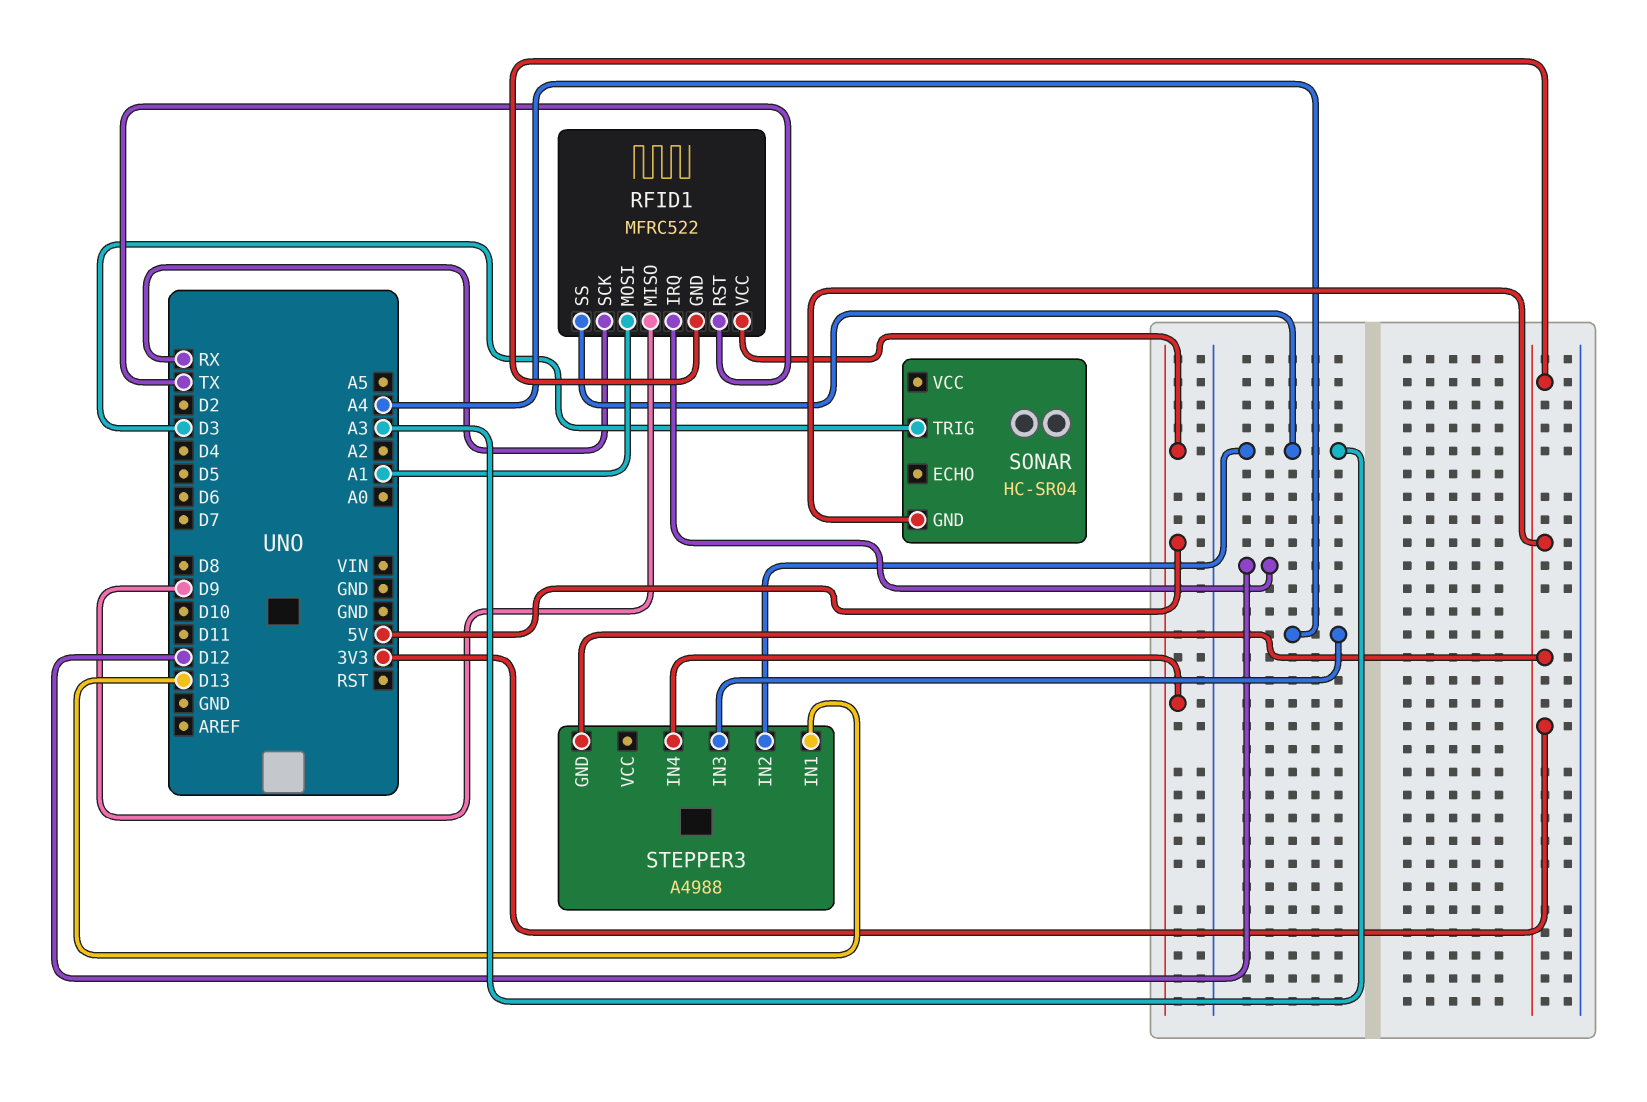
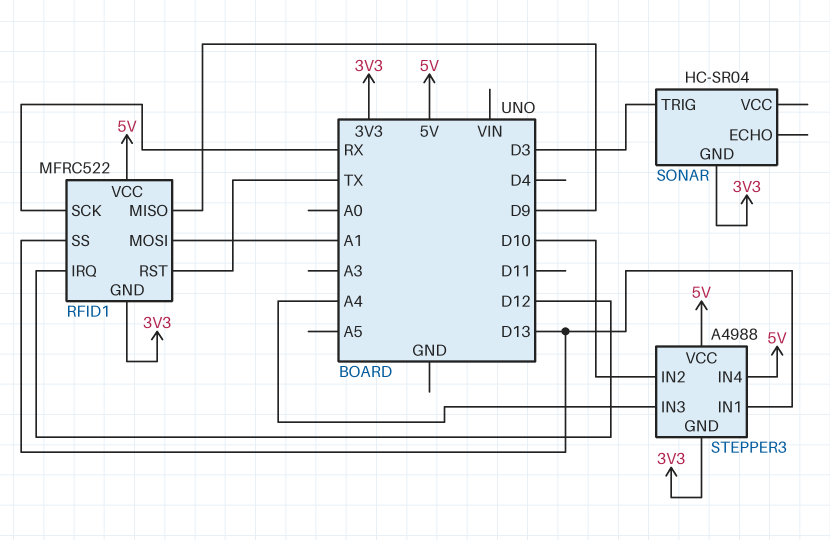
RFID1 pin SS: A3 -> D13
STEPPER3 pin IN2: A3 -> D10
STEPPER3 pin VCC: none -> 5V

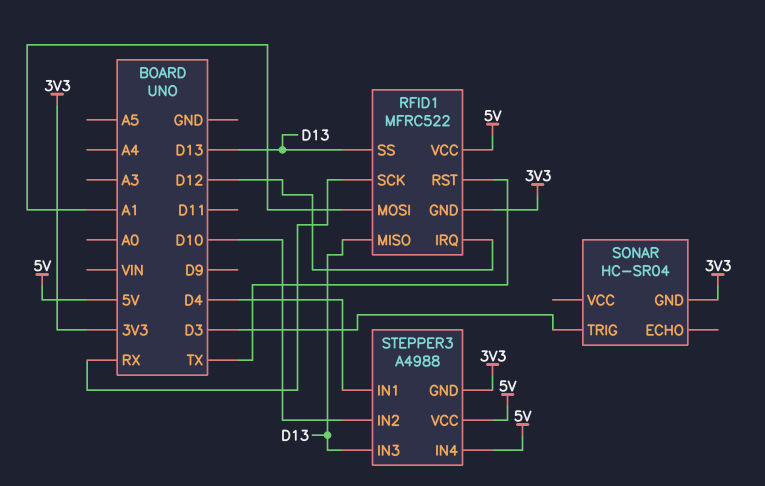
RFID1 pin MISO: D9 -> D13
STEPPER3 pin IN1: D13 -> D4
STEPPER3 pin IN3: A4 -> D13

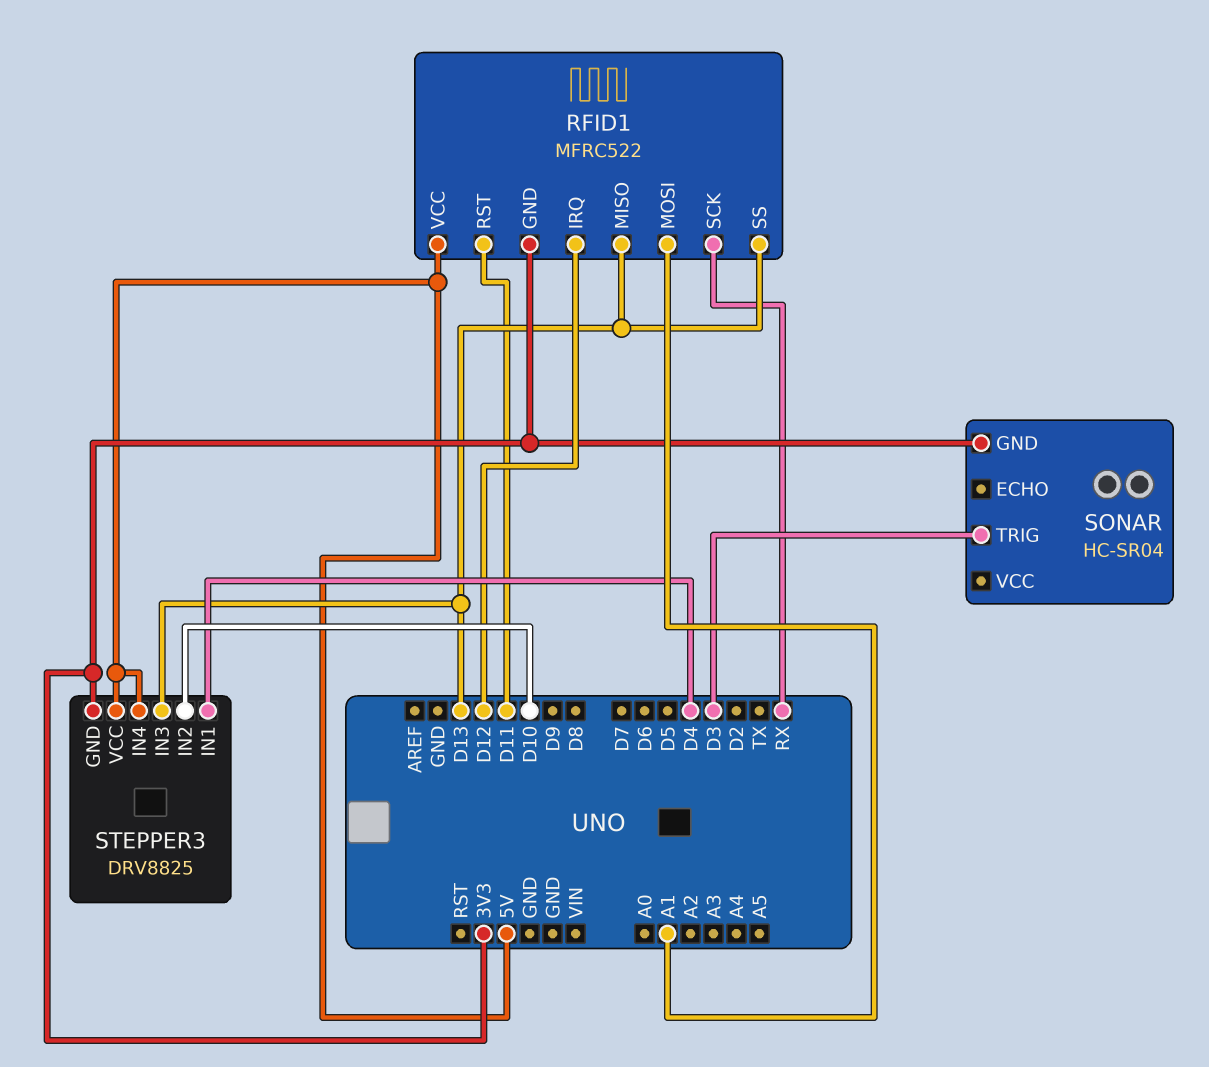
RFID1 pin RST: TX -> D11
STEPPER3: A4988 -> DRV8825

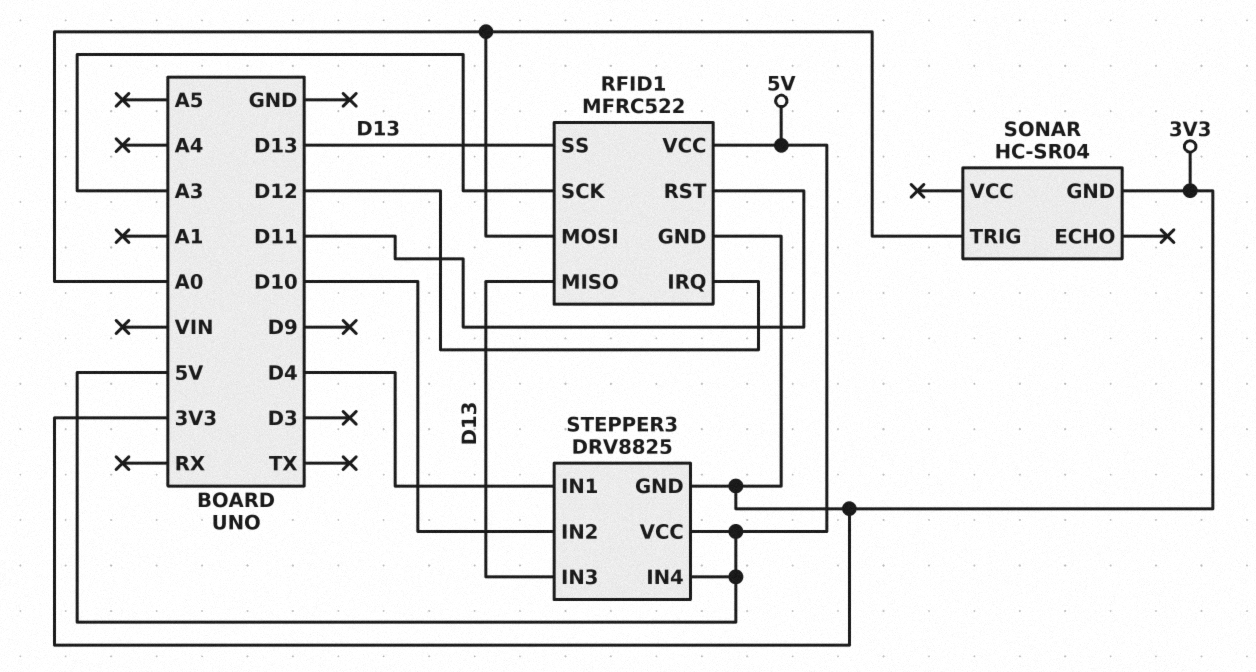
RFID1 pin MOSI: A1 -> A0
RFID1 pin SCK: RX -> A3
SONAR pin TRIG: D3 -> A0

